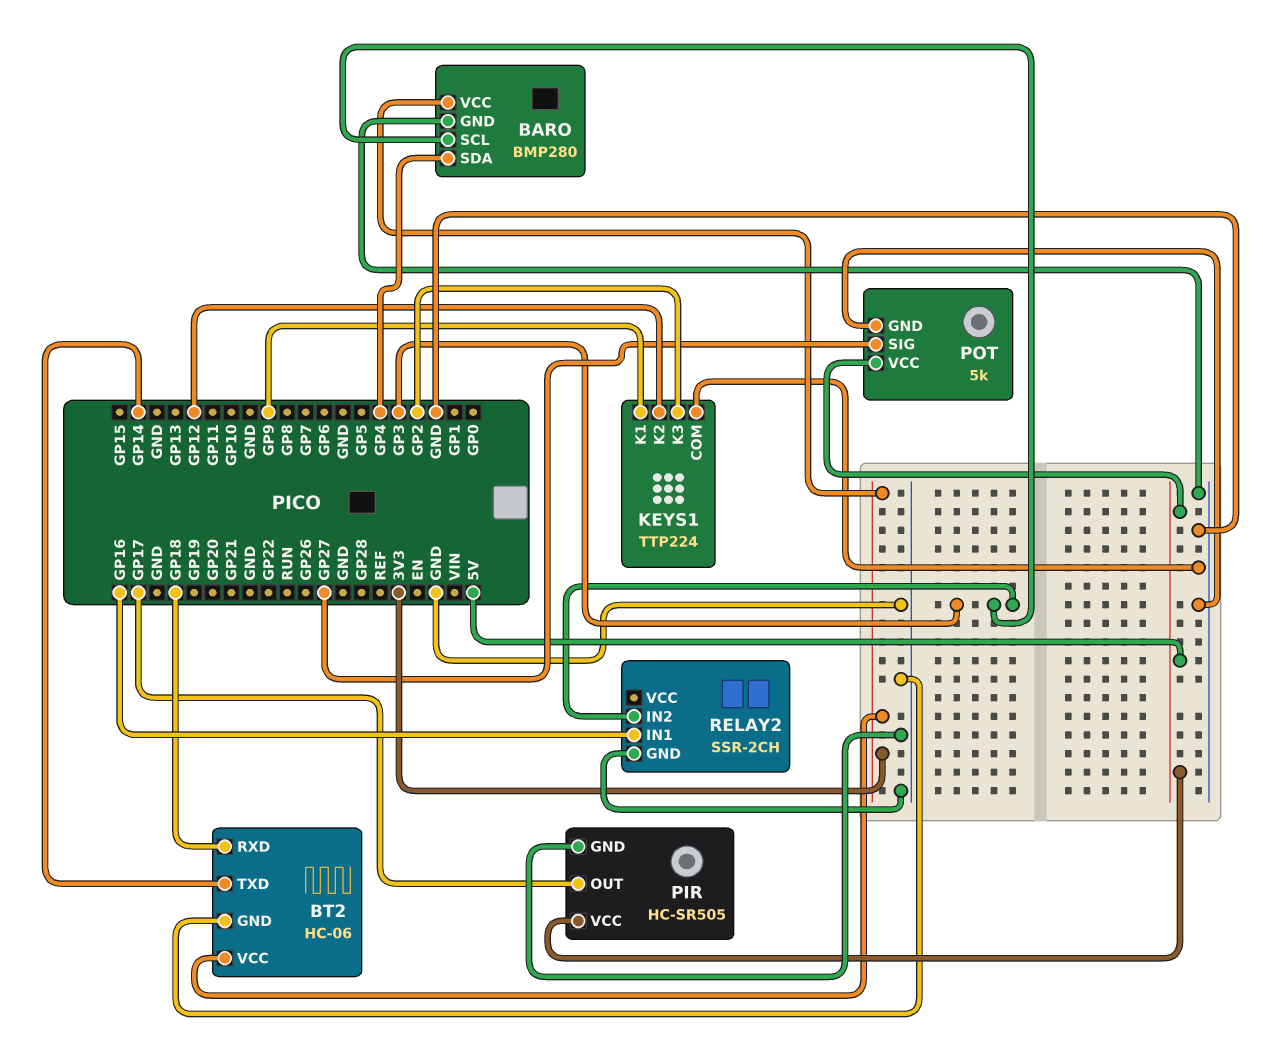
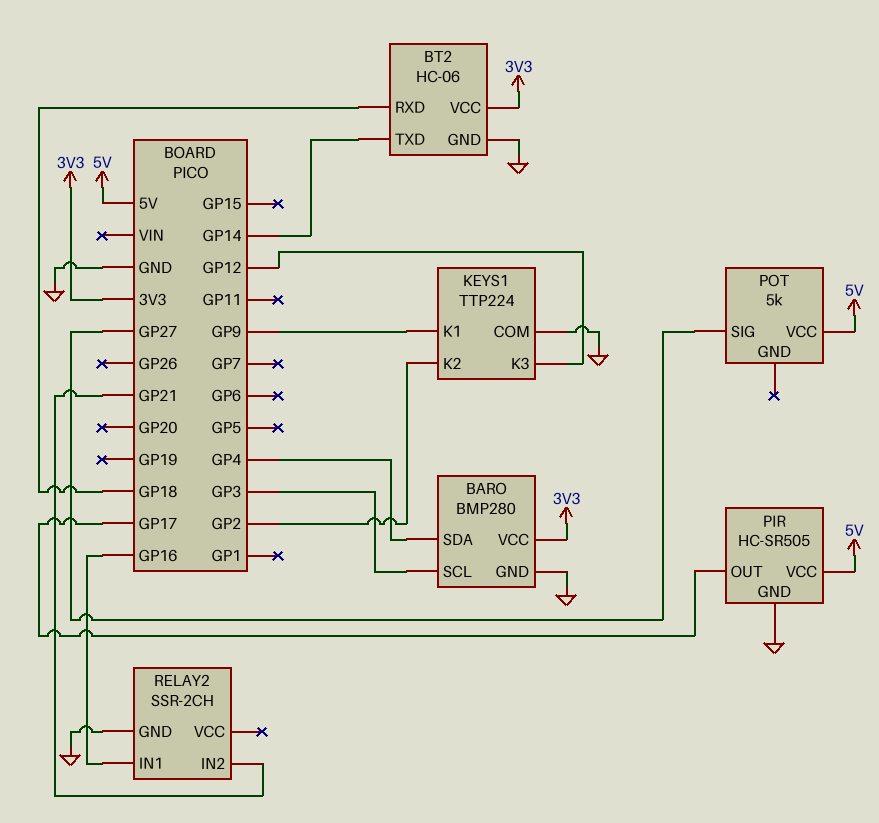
KEYS1 pin K2: GP12 -> GP2
KEYS1 pin K3: GP2 -> GP12
POT pin GND: GND -> none
RELAY2 pin IN2: GP3 -> GP21

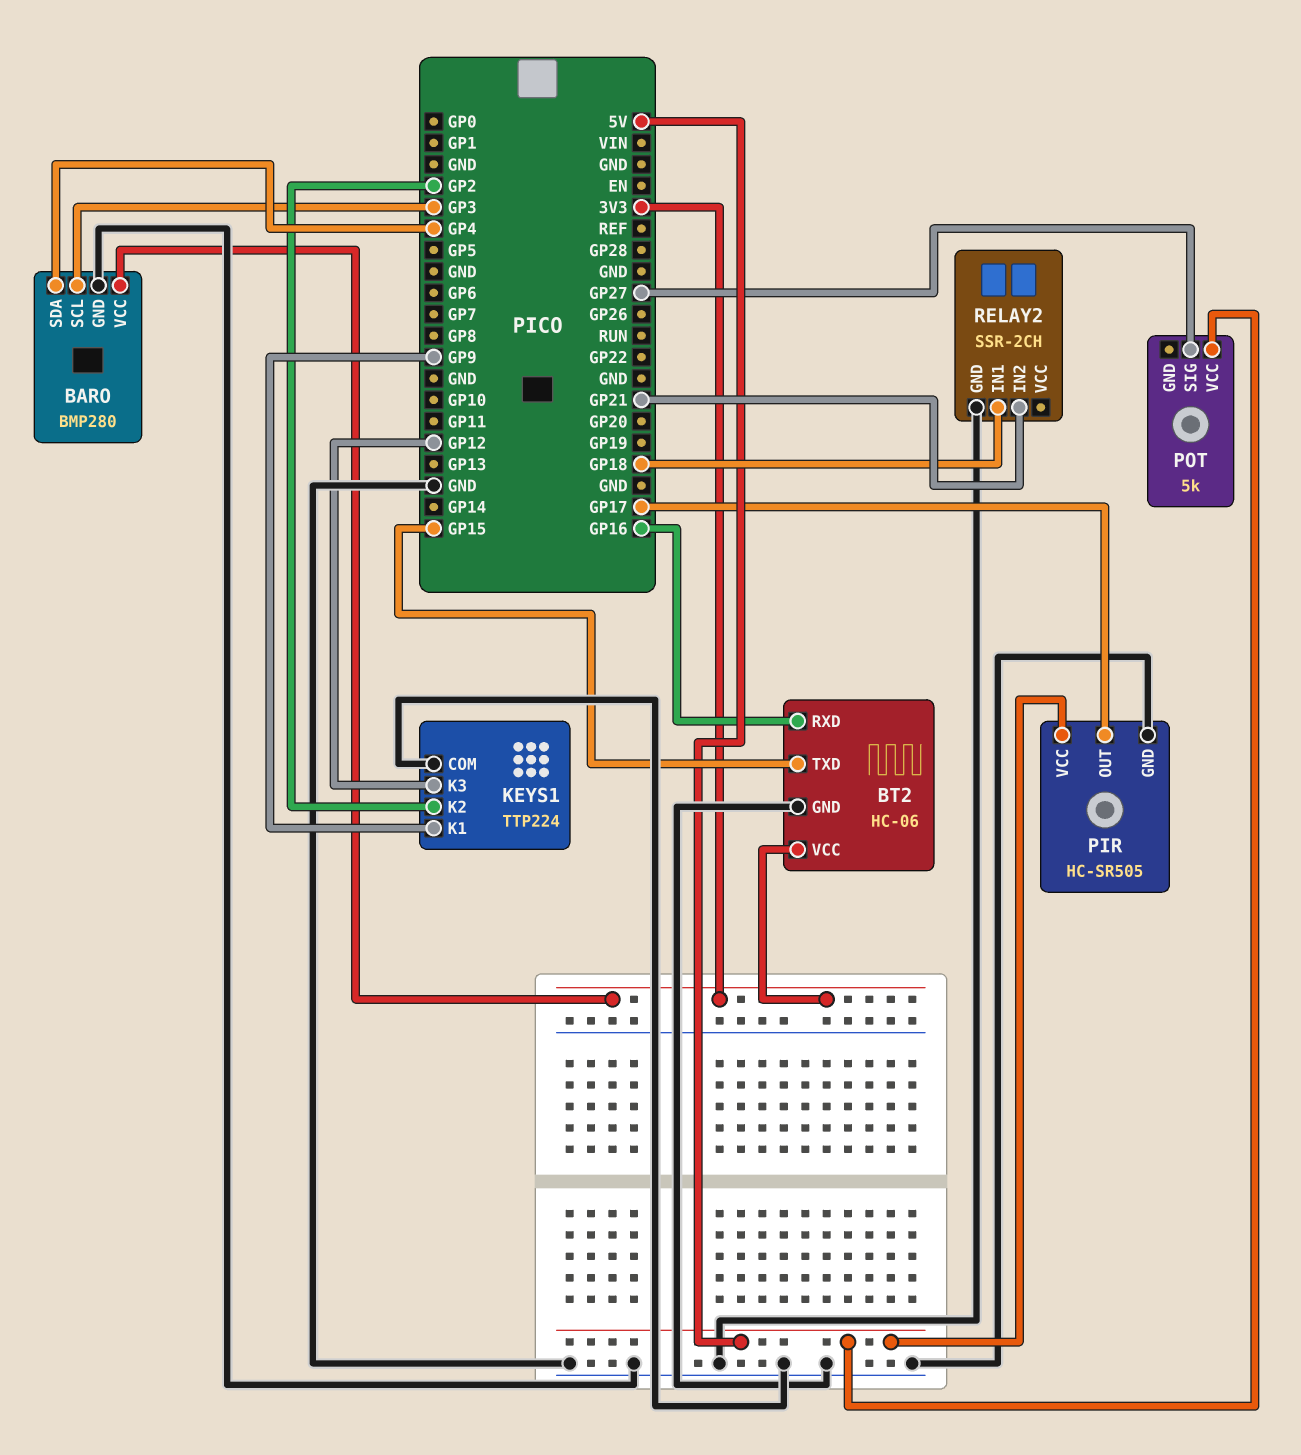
BT2 pin RXD: GP18 -> GP16
BT2 pin TXD: GP14 -> GP15
RELAY2 pin IN1: GP16 -> GP18

